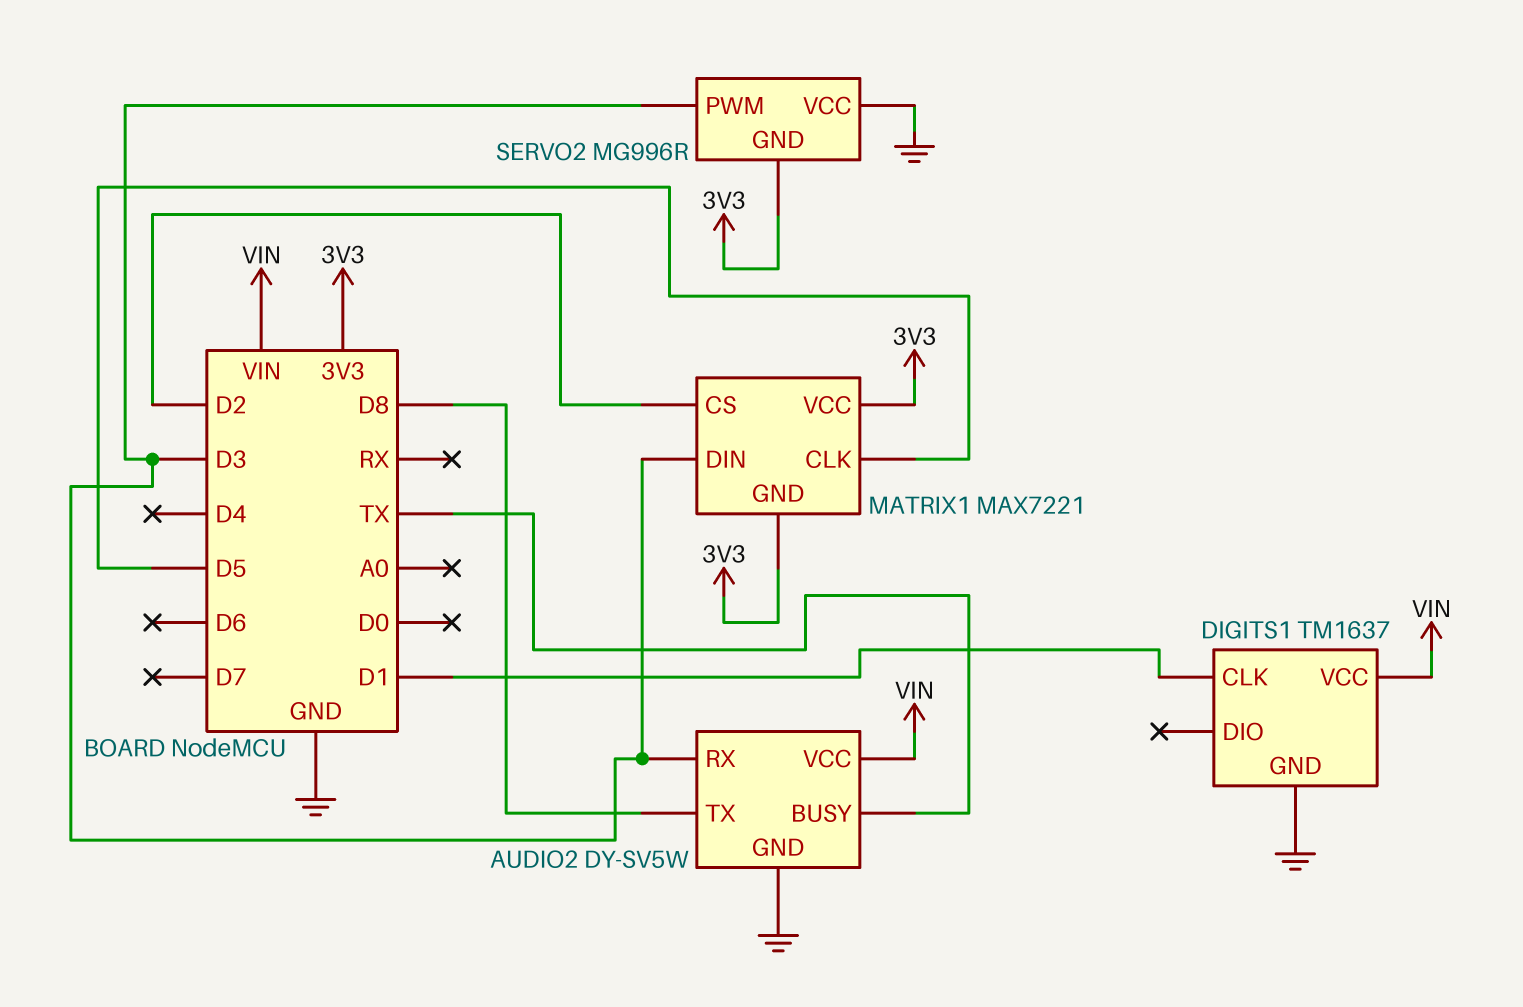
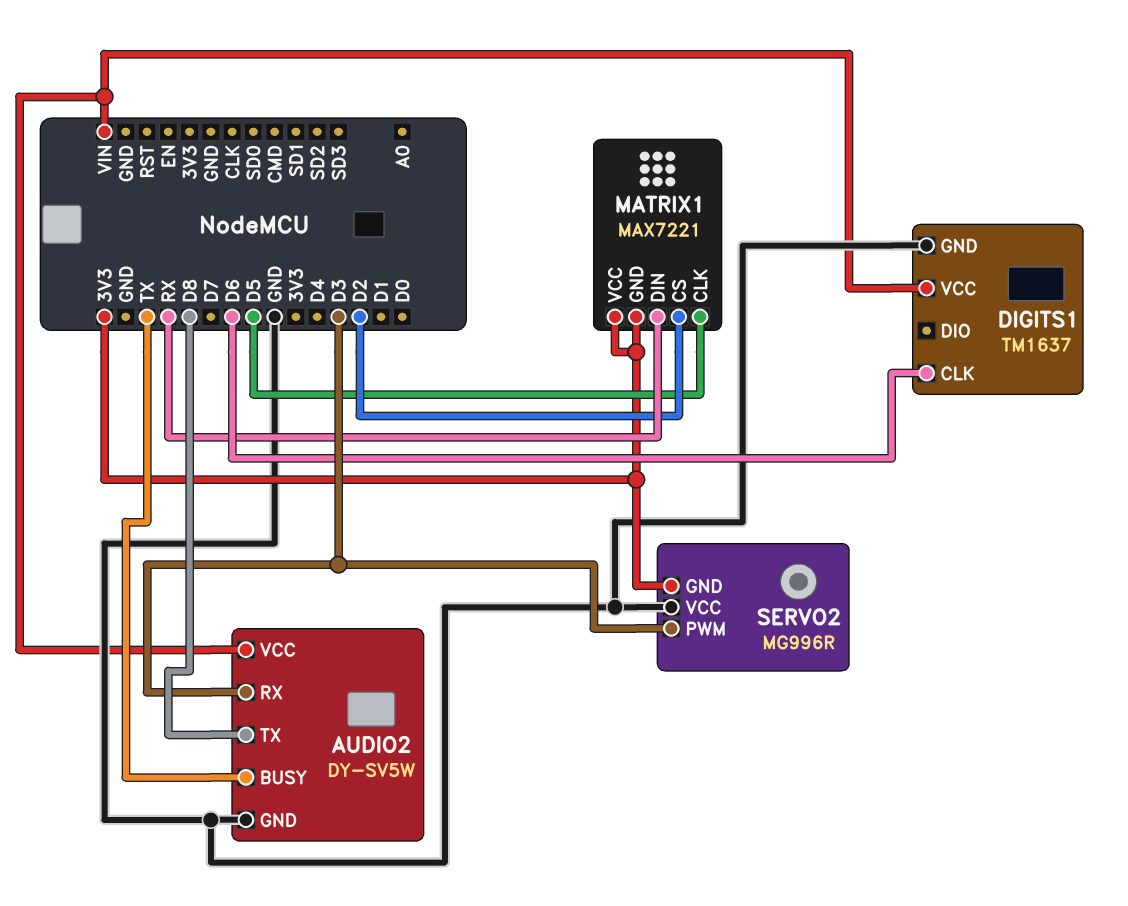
DIGITS1 pin CLK: D1 -> D6
MATRIX1 pin DIN: D3 -> RX

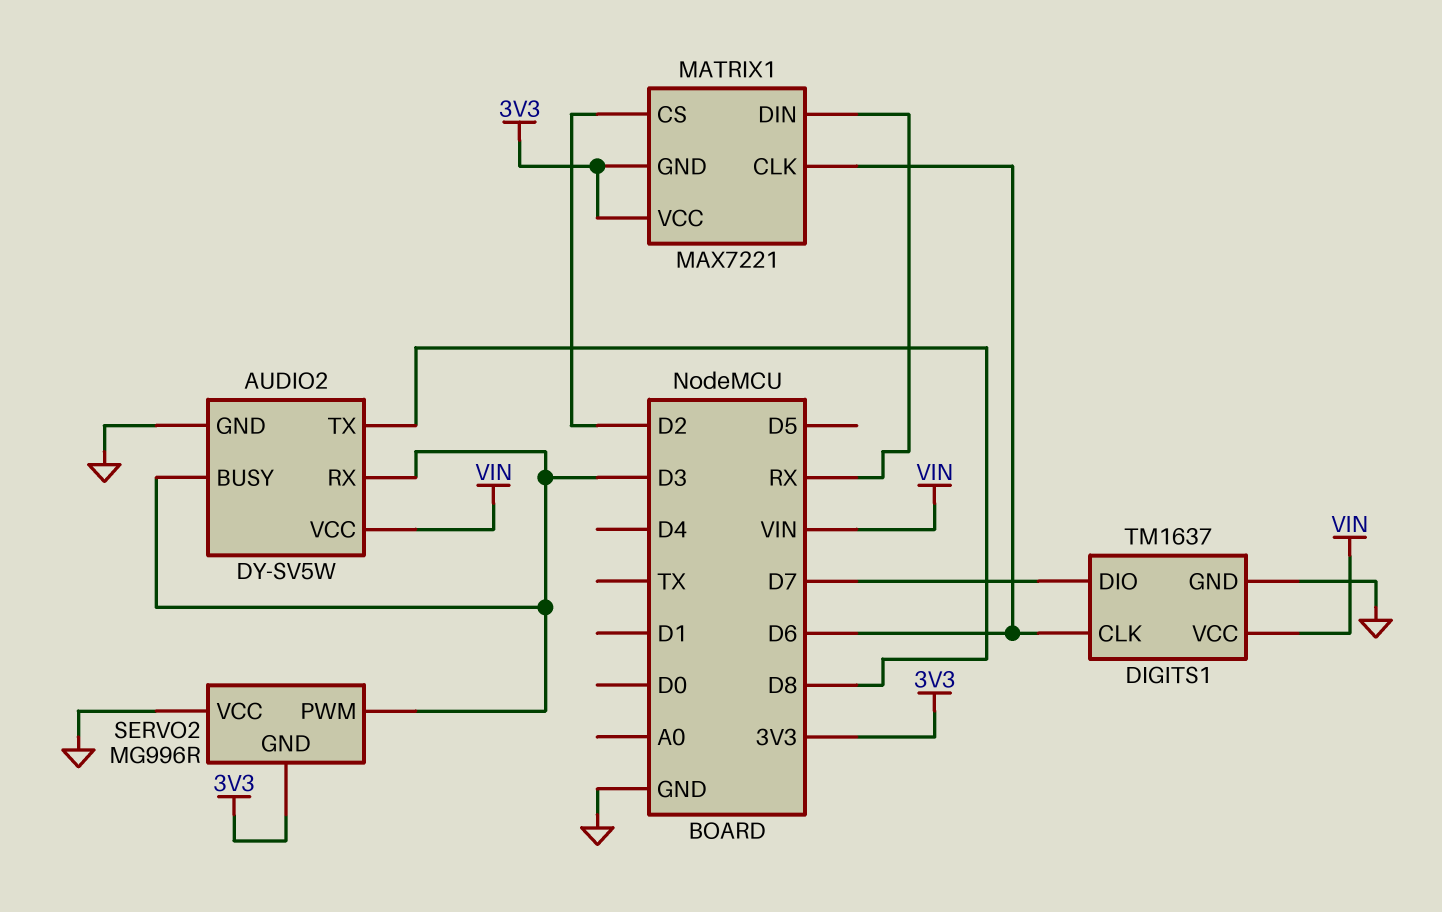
AUDIO2 pin BUSY: TX -> D3
DIGITS1 pin DIO: none -> D7
MATRIX1 pin CLK: D5 -> D6

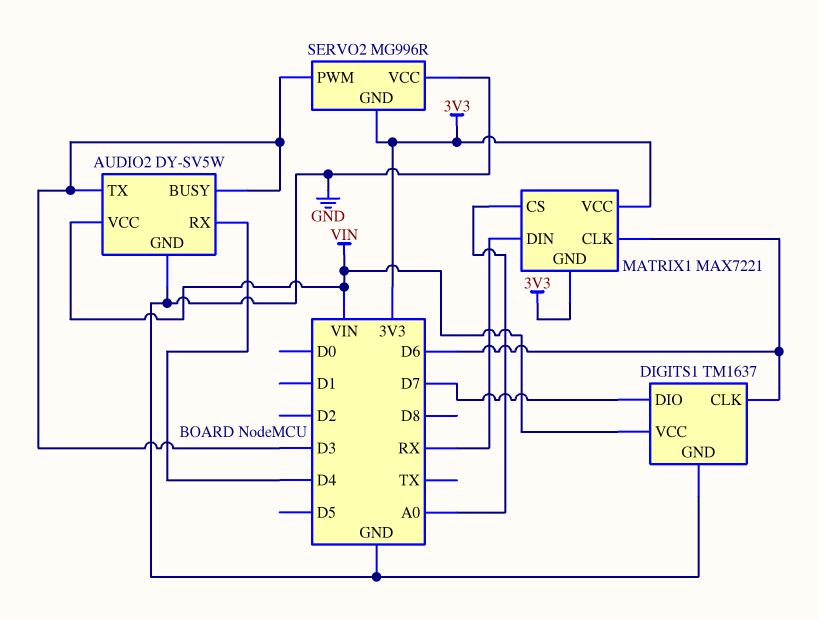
AUDIO2 pin RX: D3 -> D4
AUDIO2 pin TX: D8 -> D3
MATRIX1 pin CS: D2 -> A0

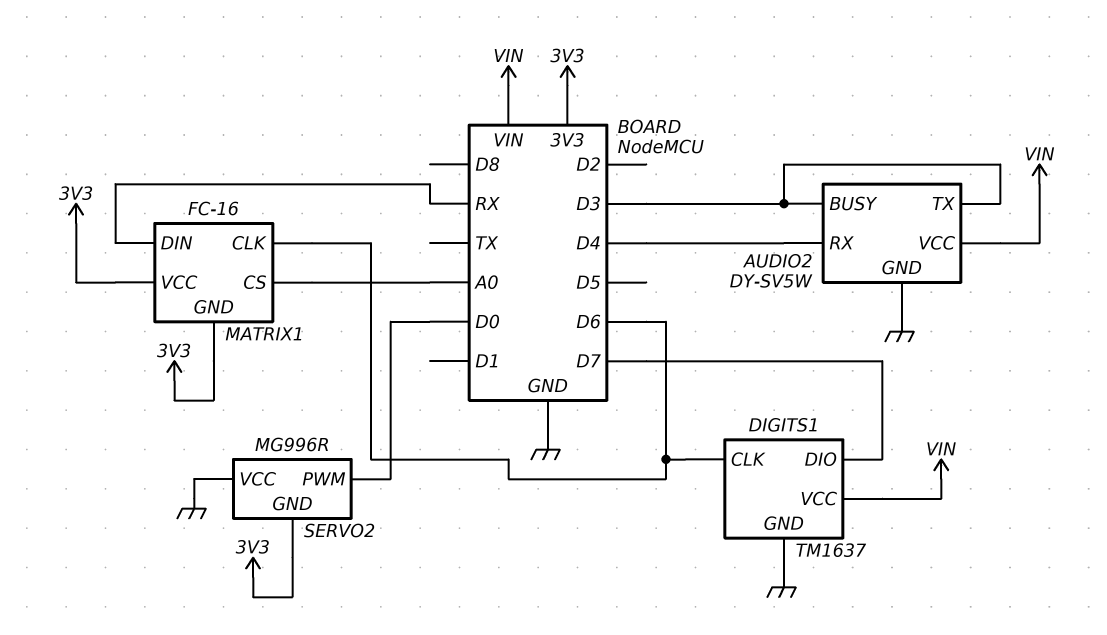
MATRIX1: MAX7221 -> FC-16
SERVO2 pin PWM: D3 -> D0

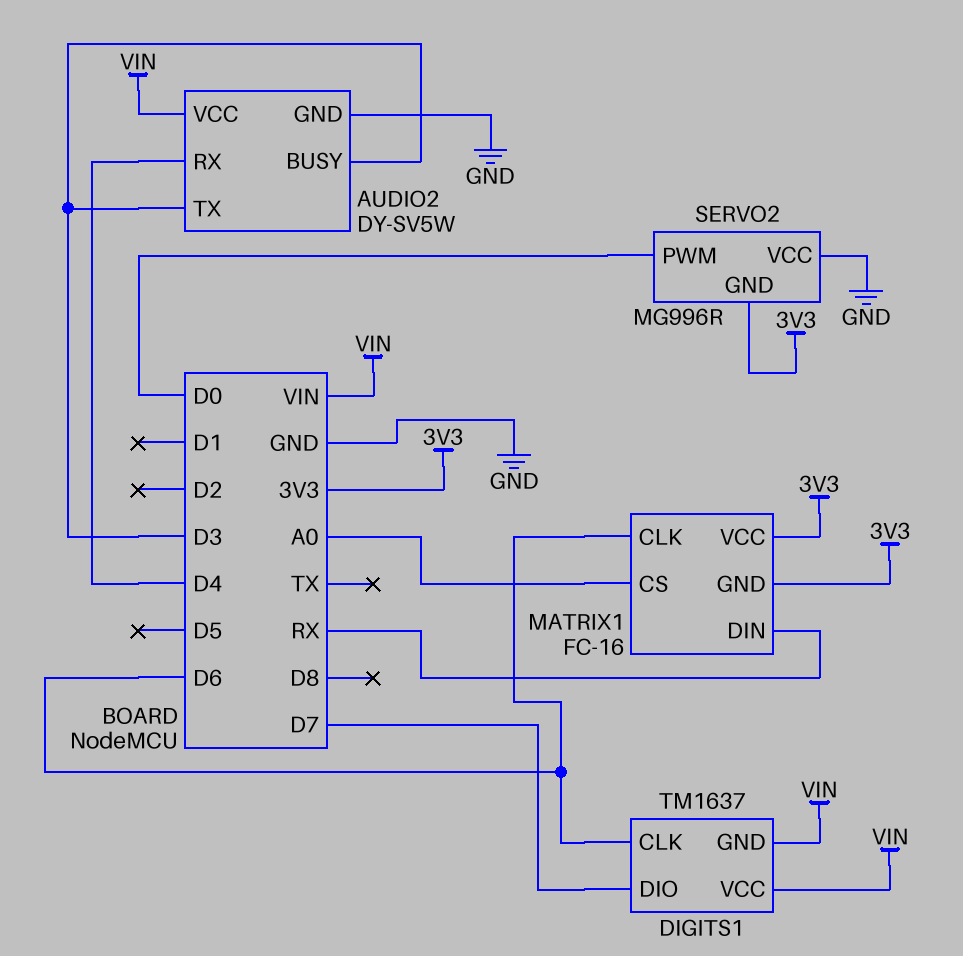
DIGITS1 pin GND: GND -> VIN

